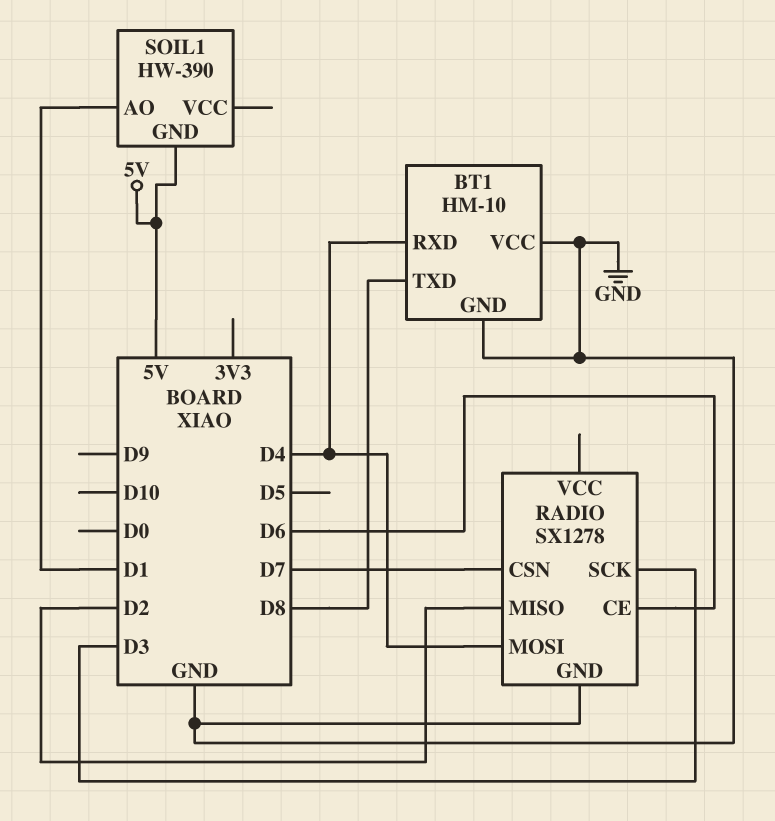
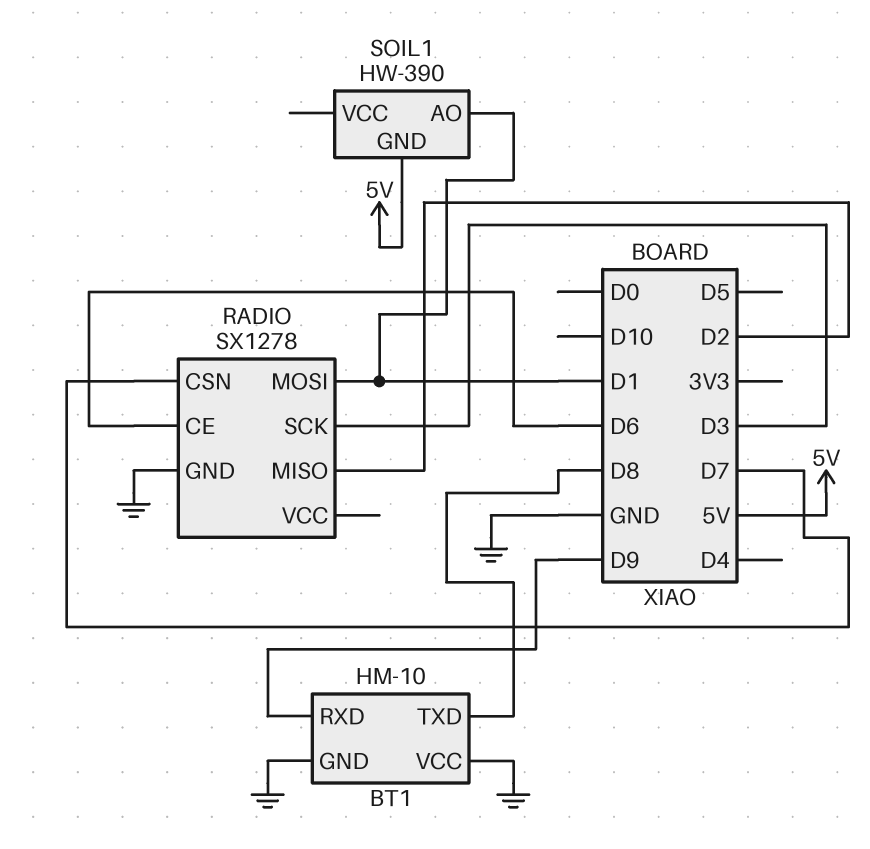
BT1 pin RXD: D4 -> D9
RADIO pin MOSI: D4 -> D1

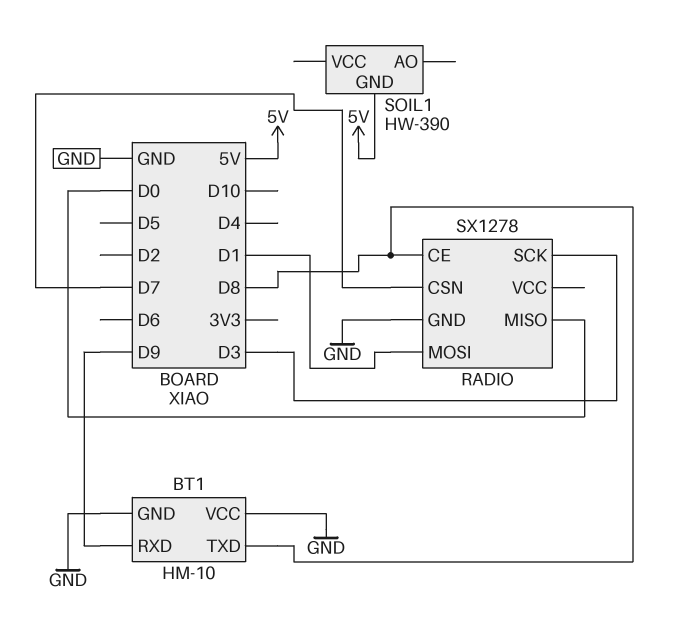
RADIO pin CE: D6 -> D8
RADIO pin MISO: D2 -> D0
SOIL1 pin AO: D1 -> none

